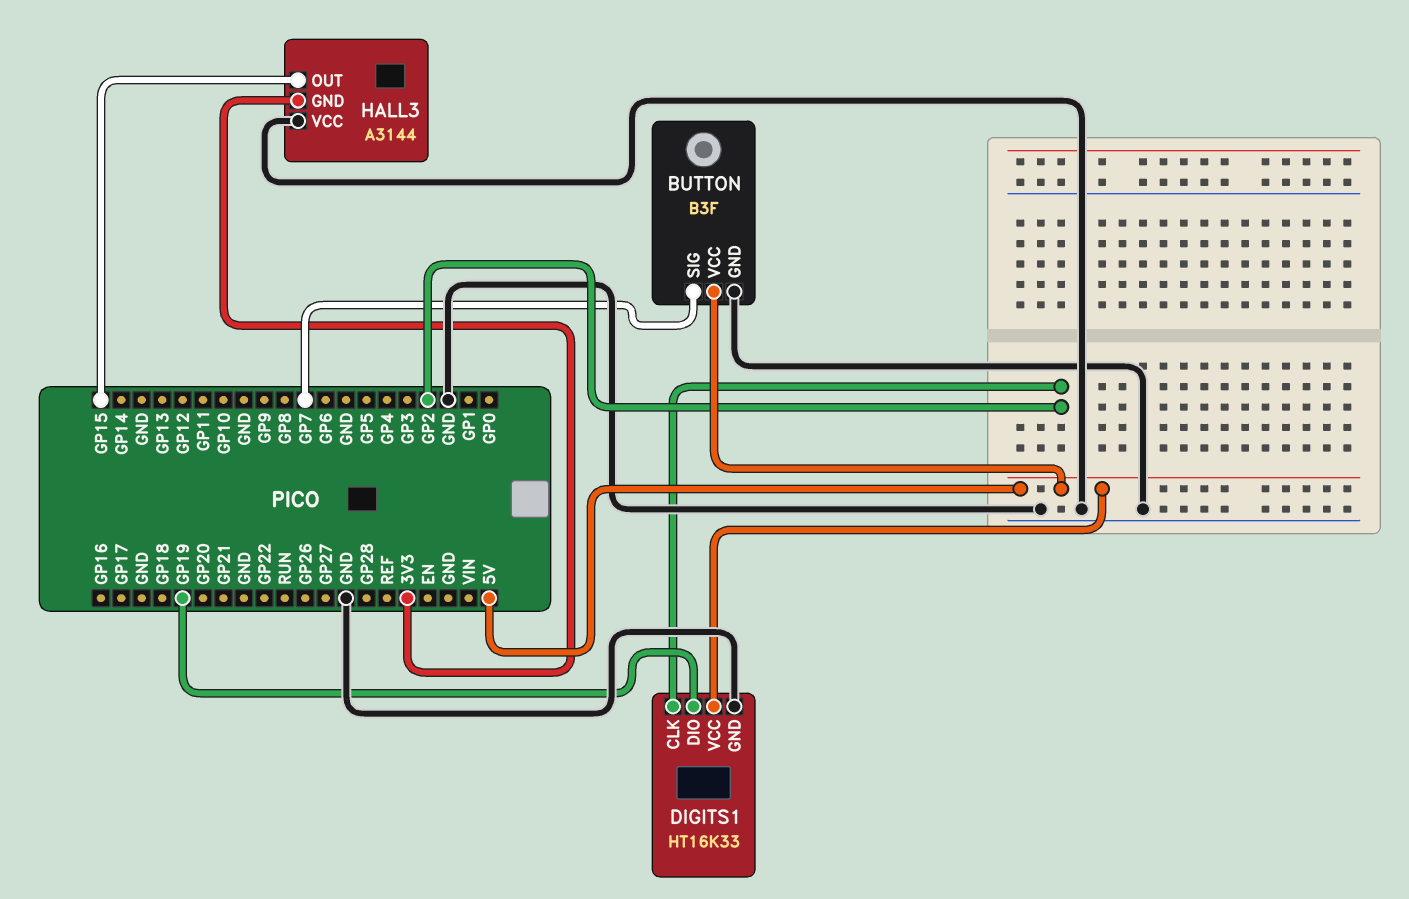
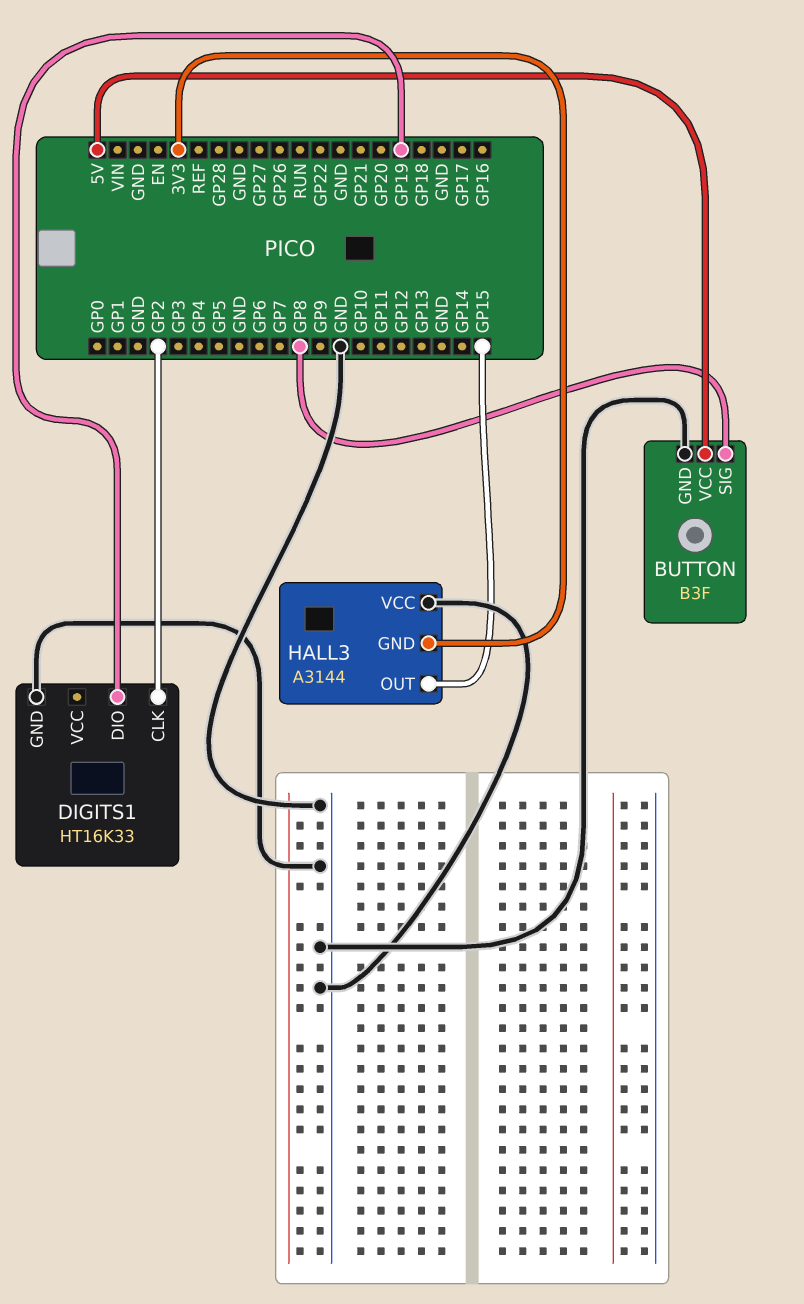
BUTTON pin SIG: GP7 -> GP8
DIGITS1 pin VCC: 5V -> none

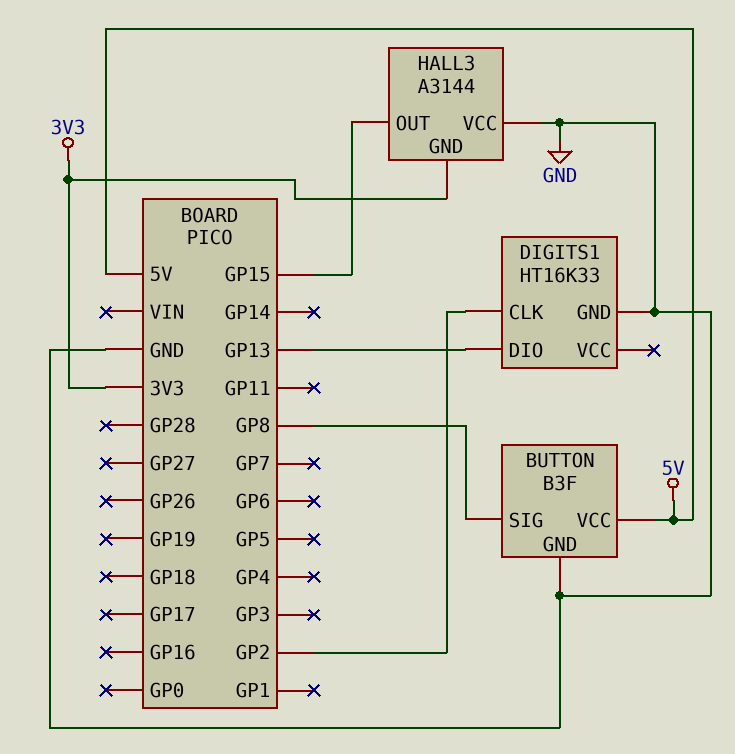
DIGITS1 pin DIO: GP19 -> GP13

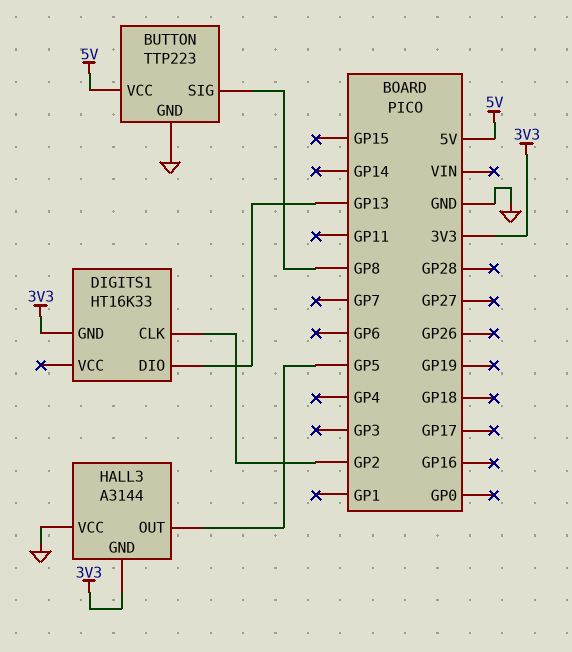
BUTTON: B3F -> TTP223
DIGITS1 pin GND: GND -> 3V3
HALL3 pin OUT: GP15 -> GP5

